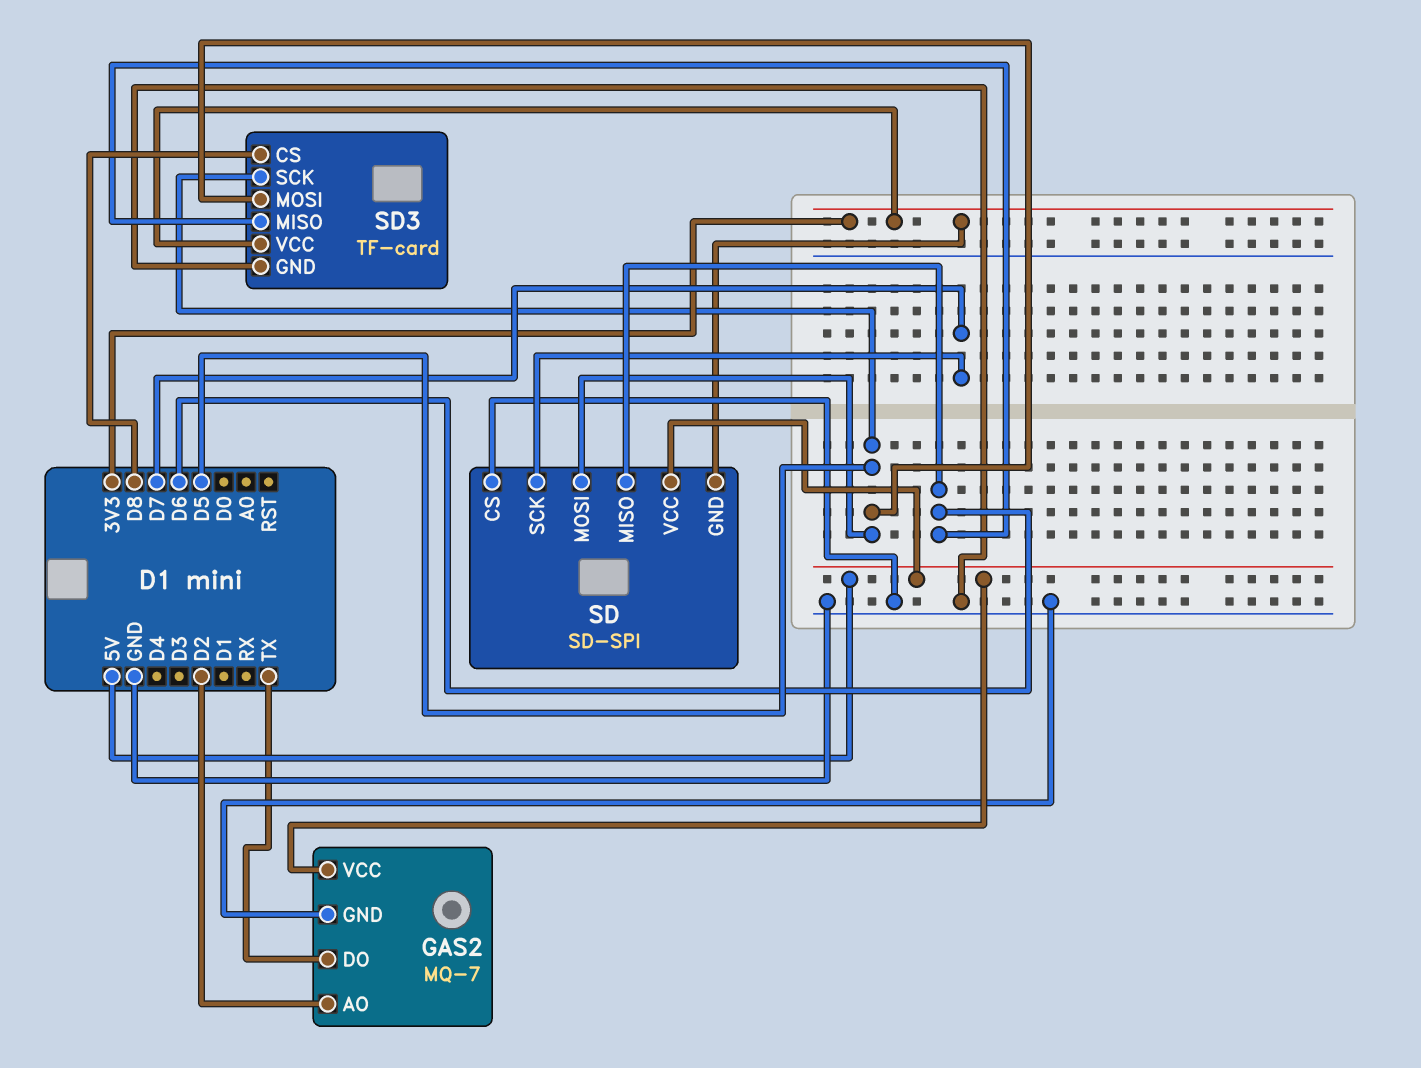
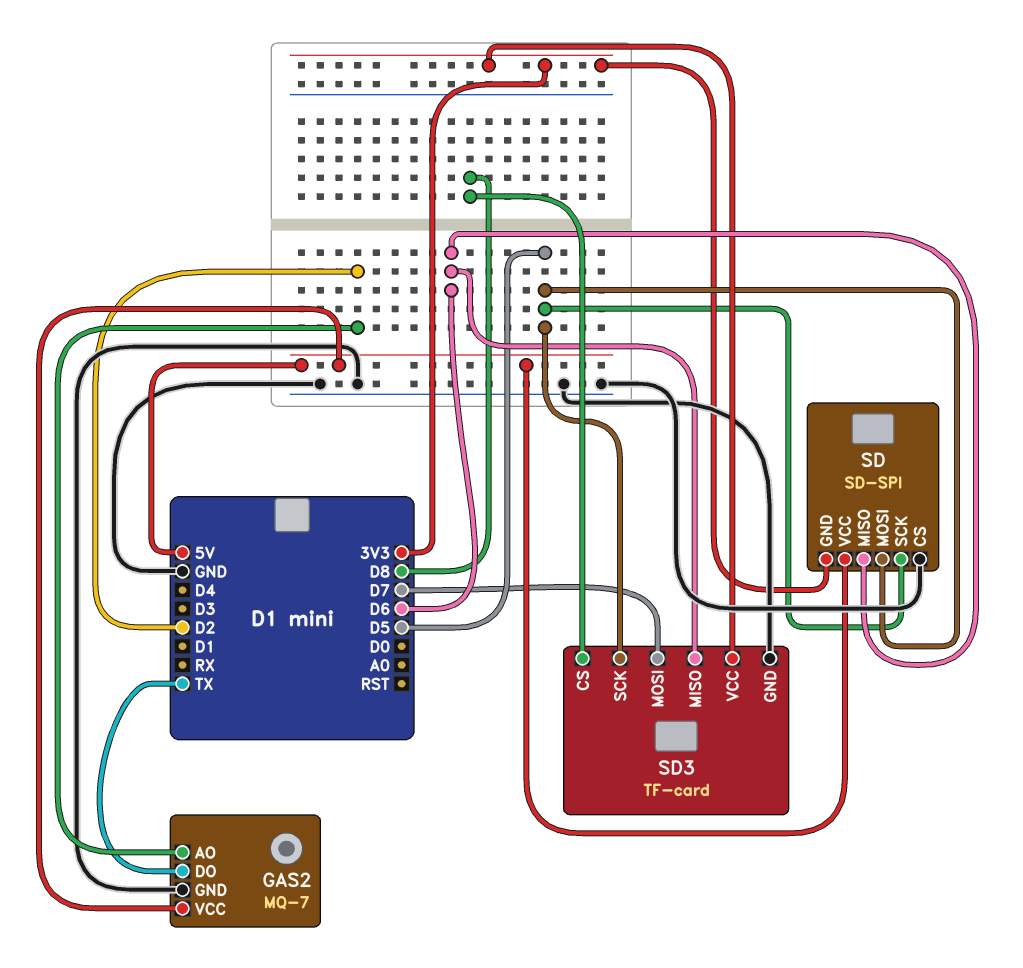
SD pin SCK: D7 -> D5
SD3 pin MOSI: D5 -> D7

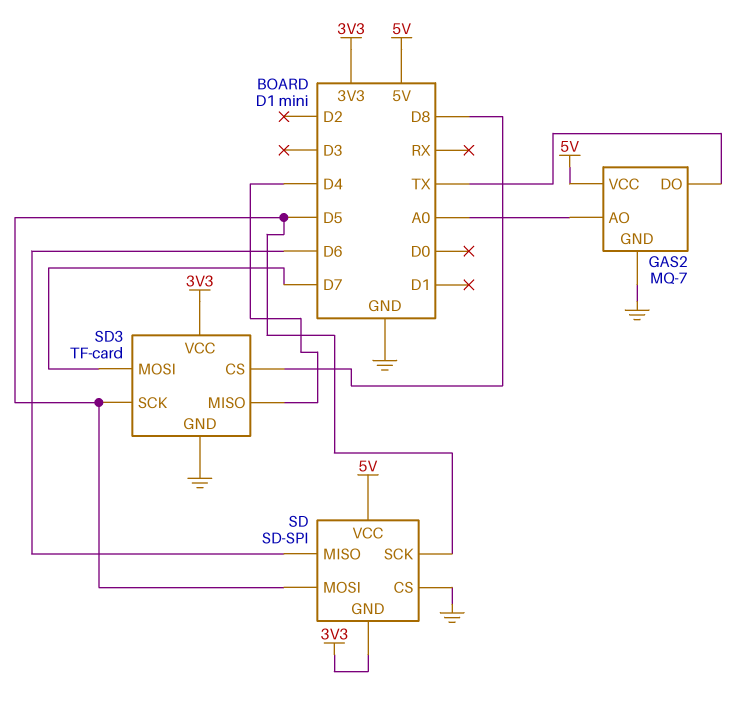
GAS2 pin AO: D2 -> A0
SD3 pin MISO: D6 -> D4

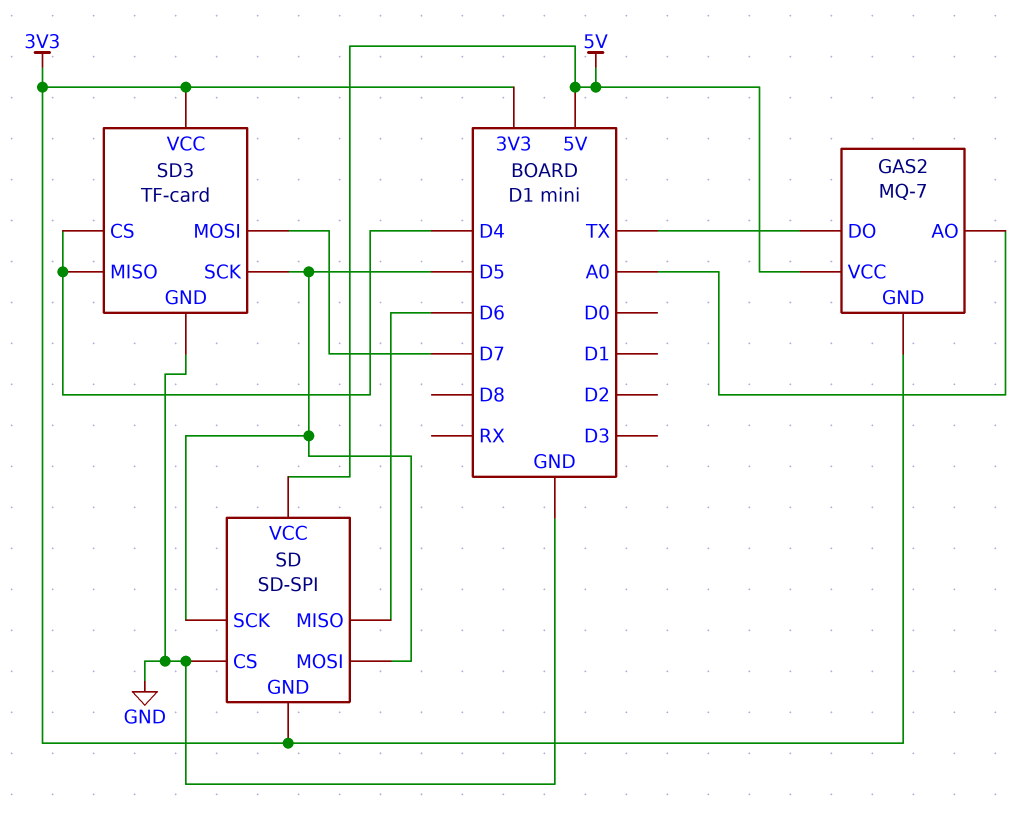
GAS2 pin GND: GND -> 3V3
SD3 pin CS: D8 -> D4

